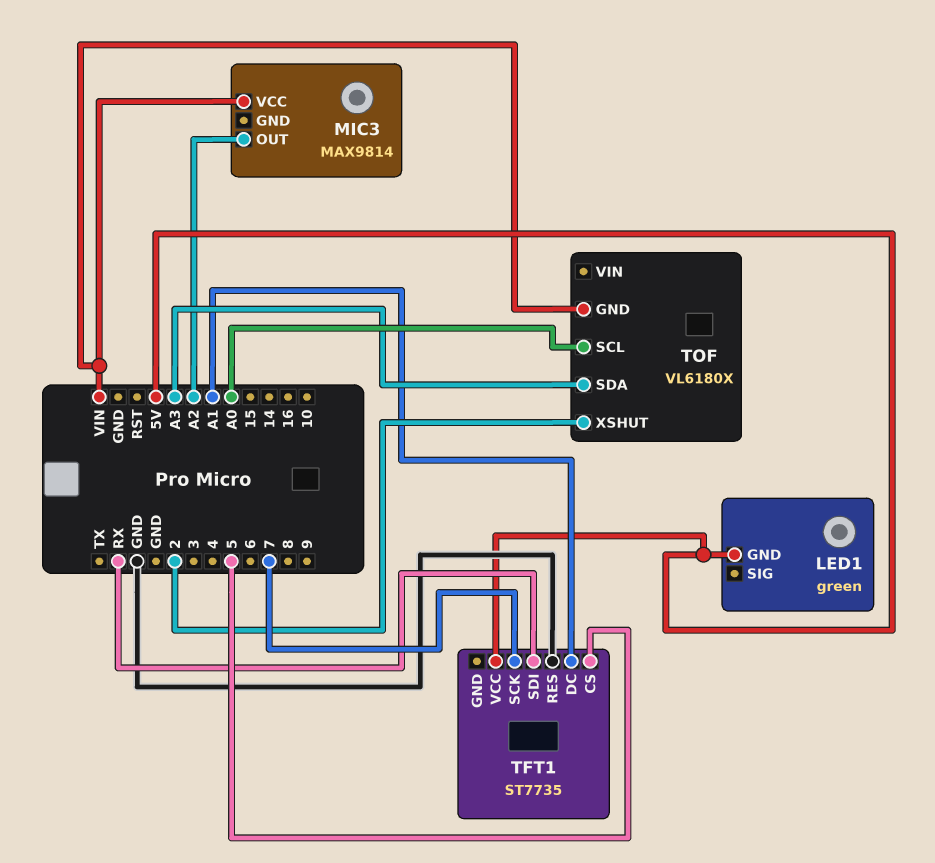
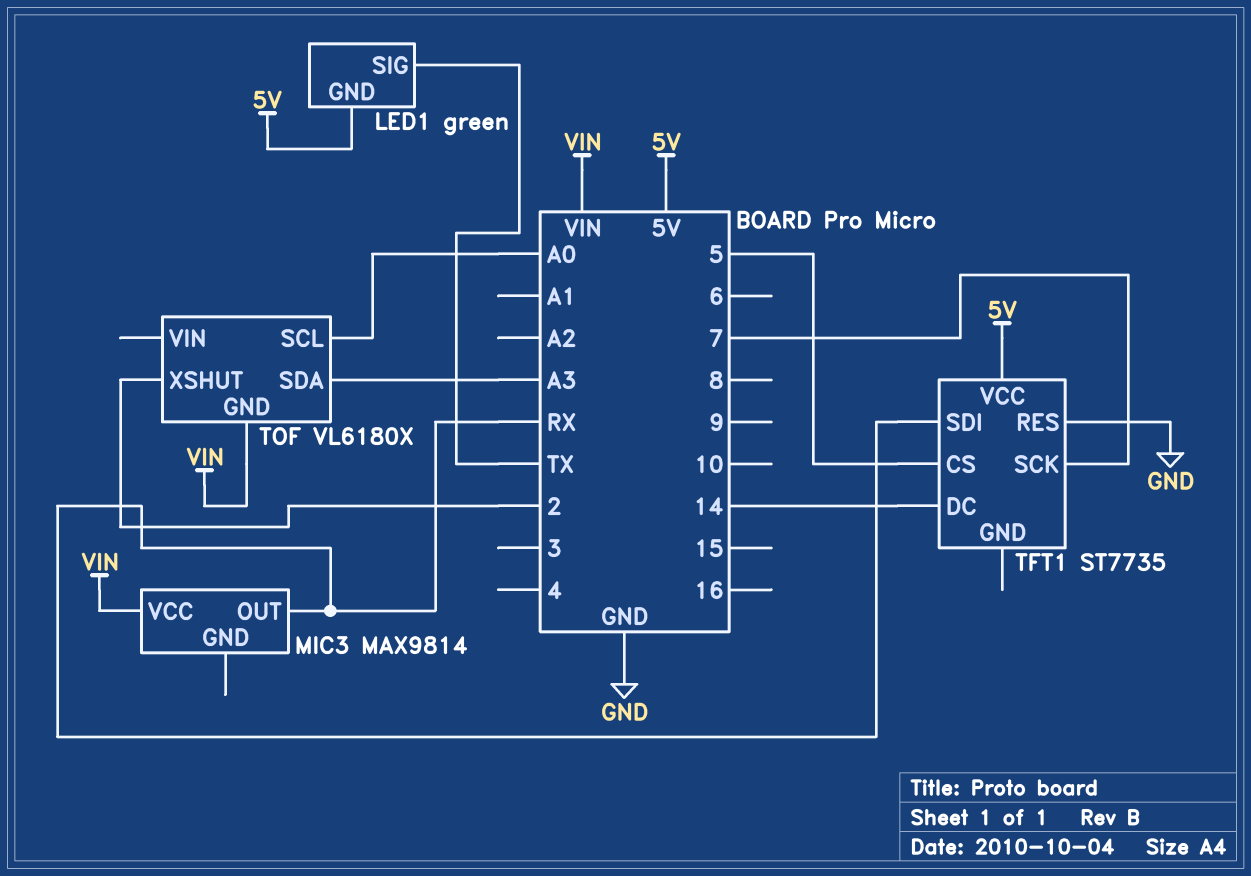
LED1 pin SIG: none -> TX
MIC3 pin OUT: A2 -> RX
TFT1 pin DC: A1 -> 14

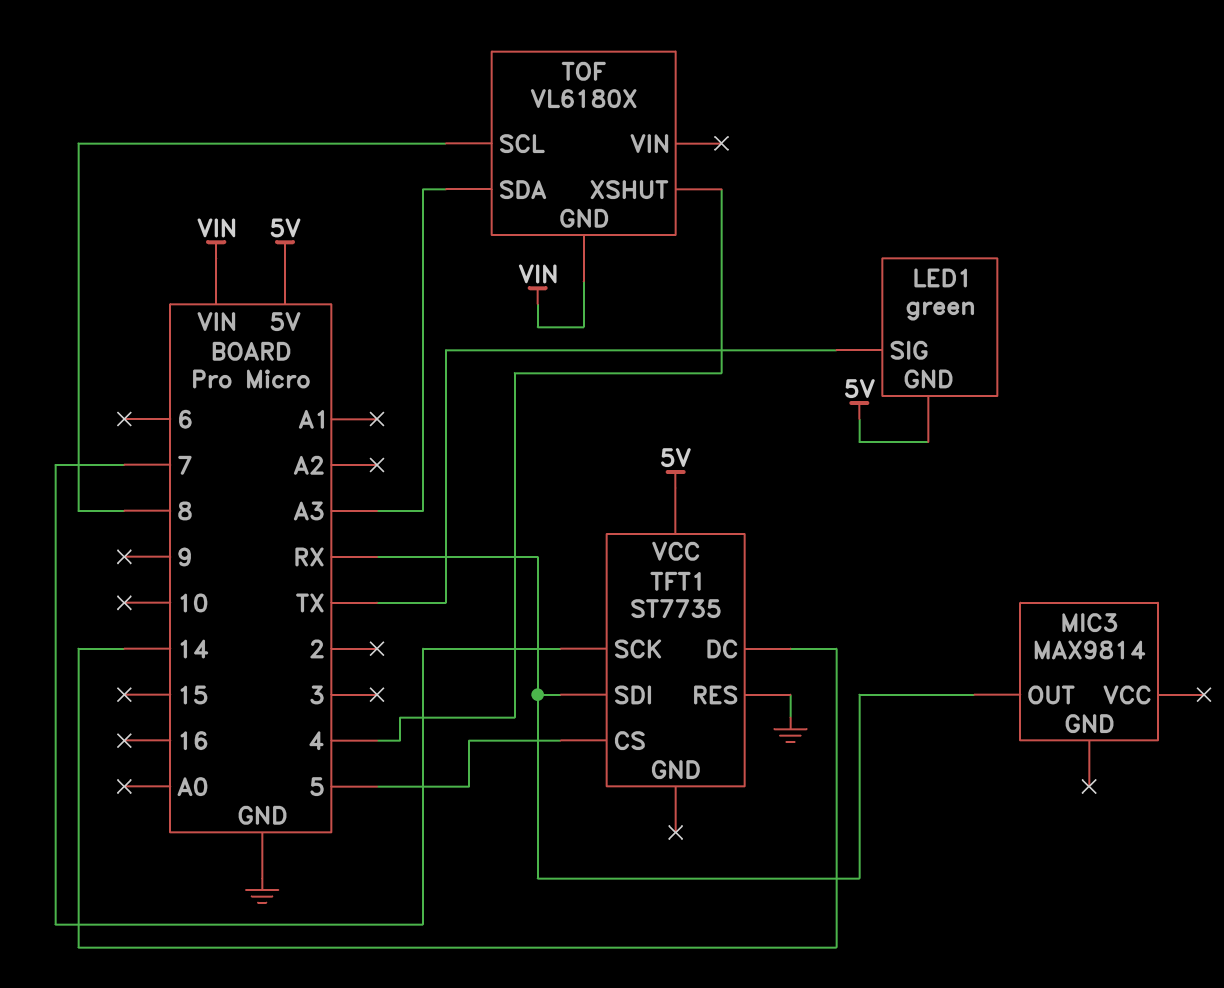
MIC3 pin VCC: VIN -> none
TOF pin SCL: A0 -> 8
TOF pin XSHUT: 2 -> 4

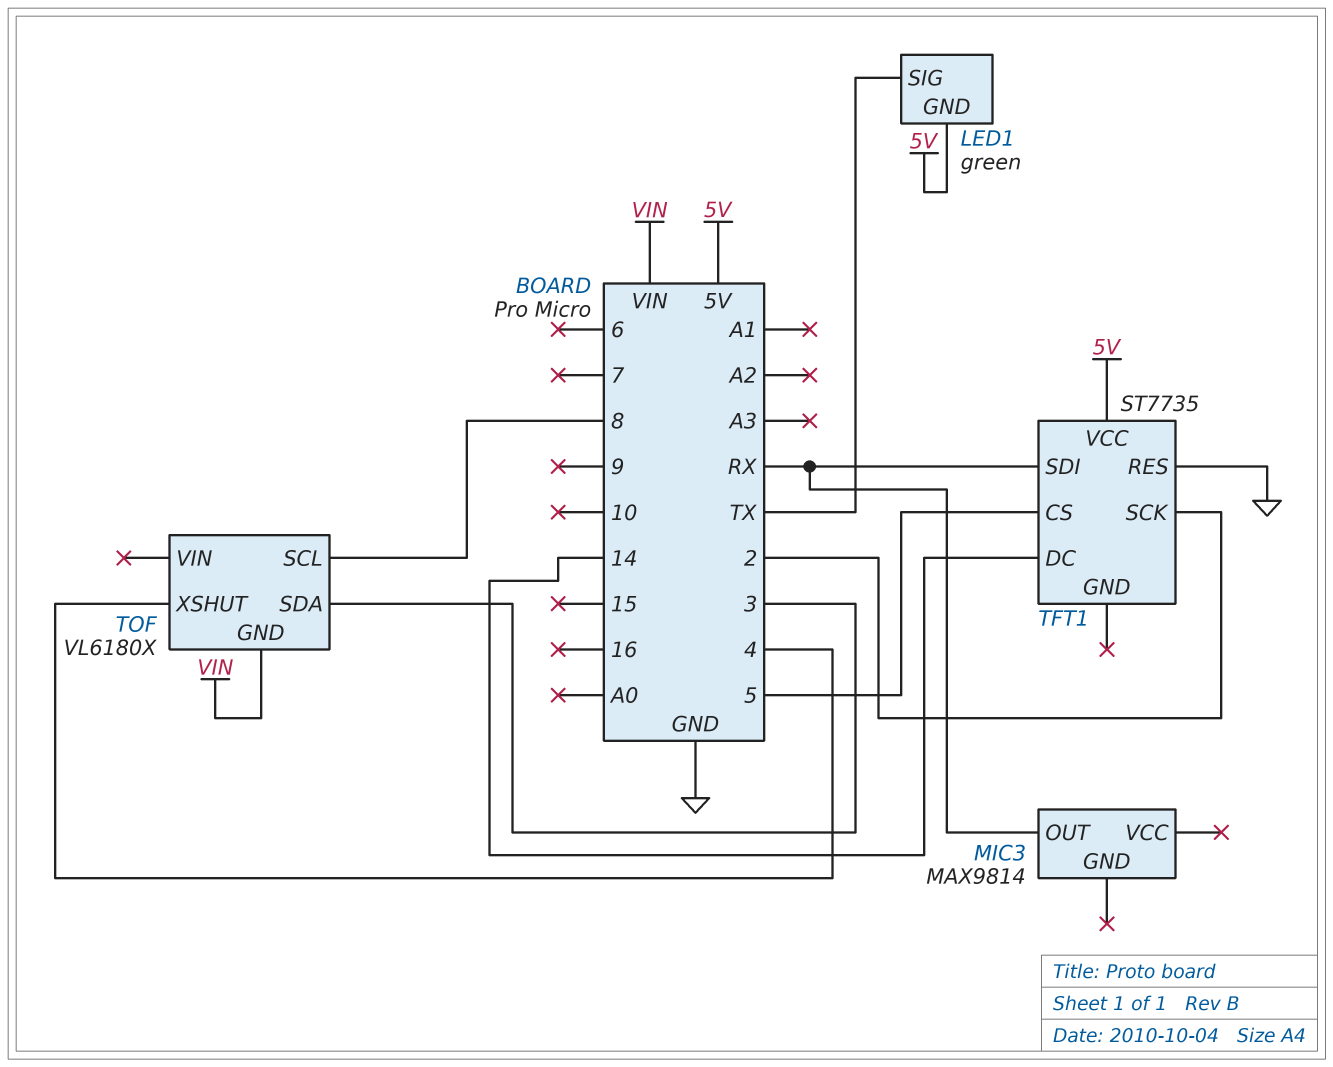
TFT1 pin SCK: 7 -> 2
TOF pin SDA: A3 -> 3

